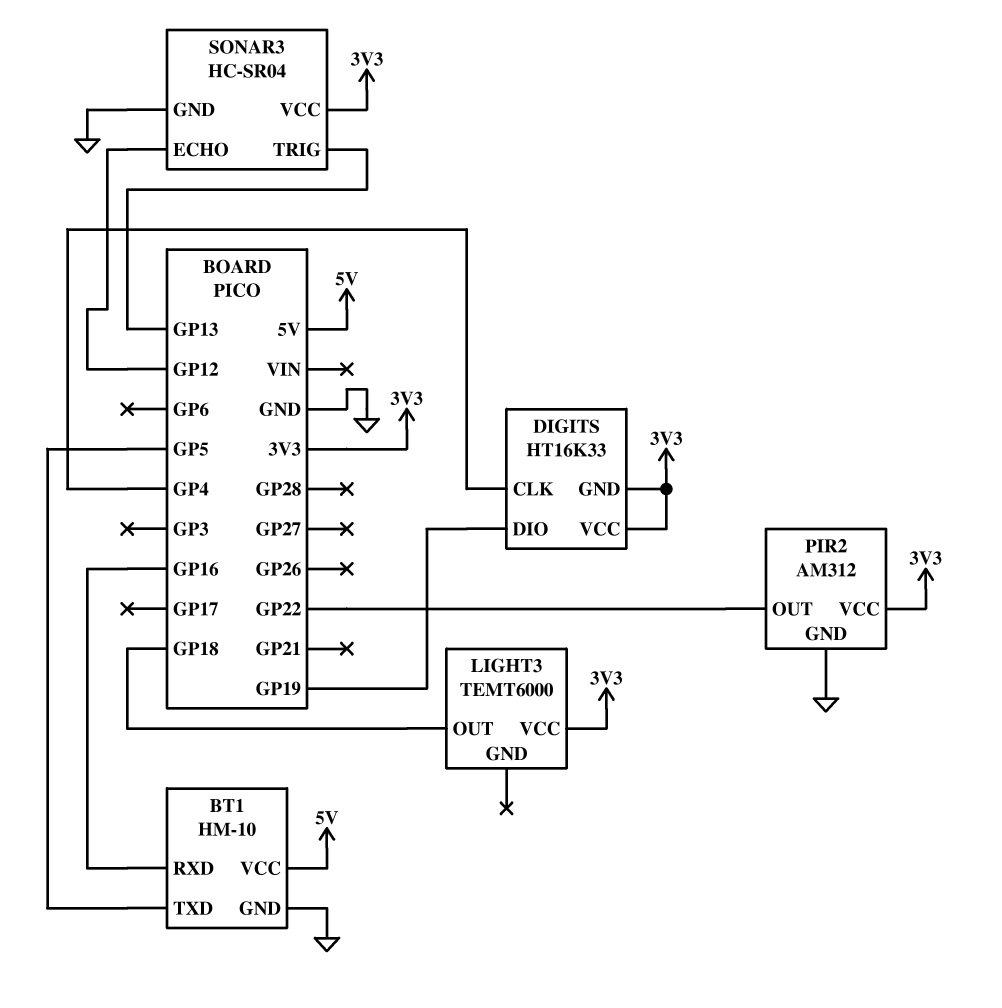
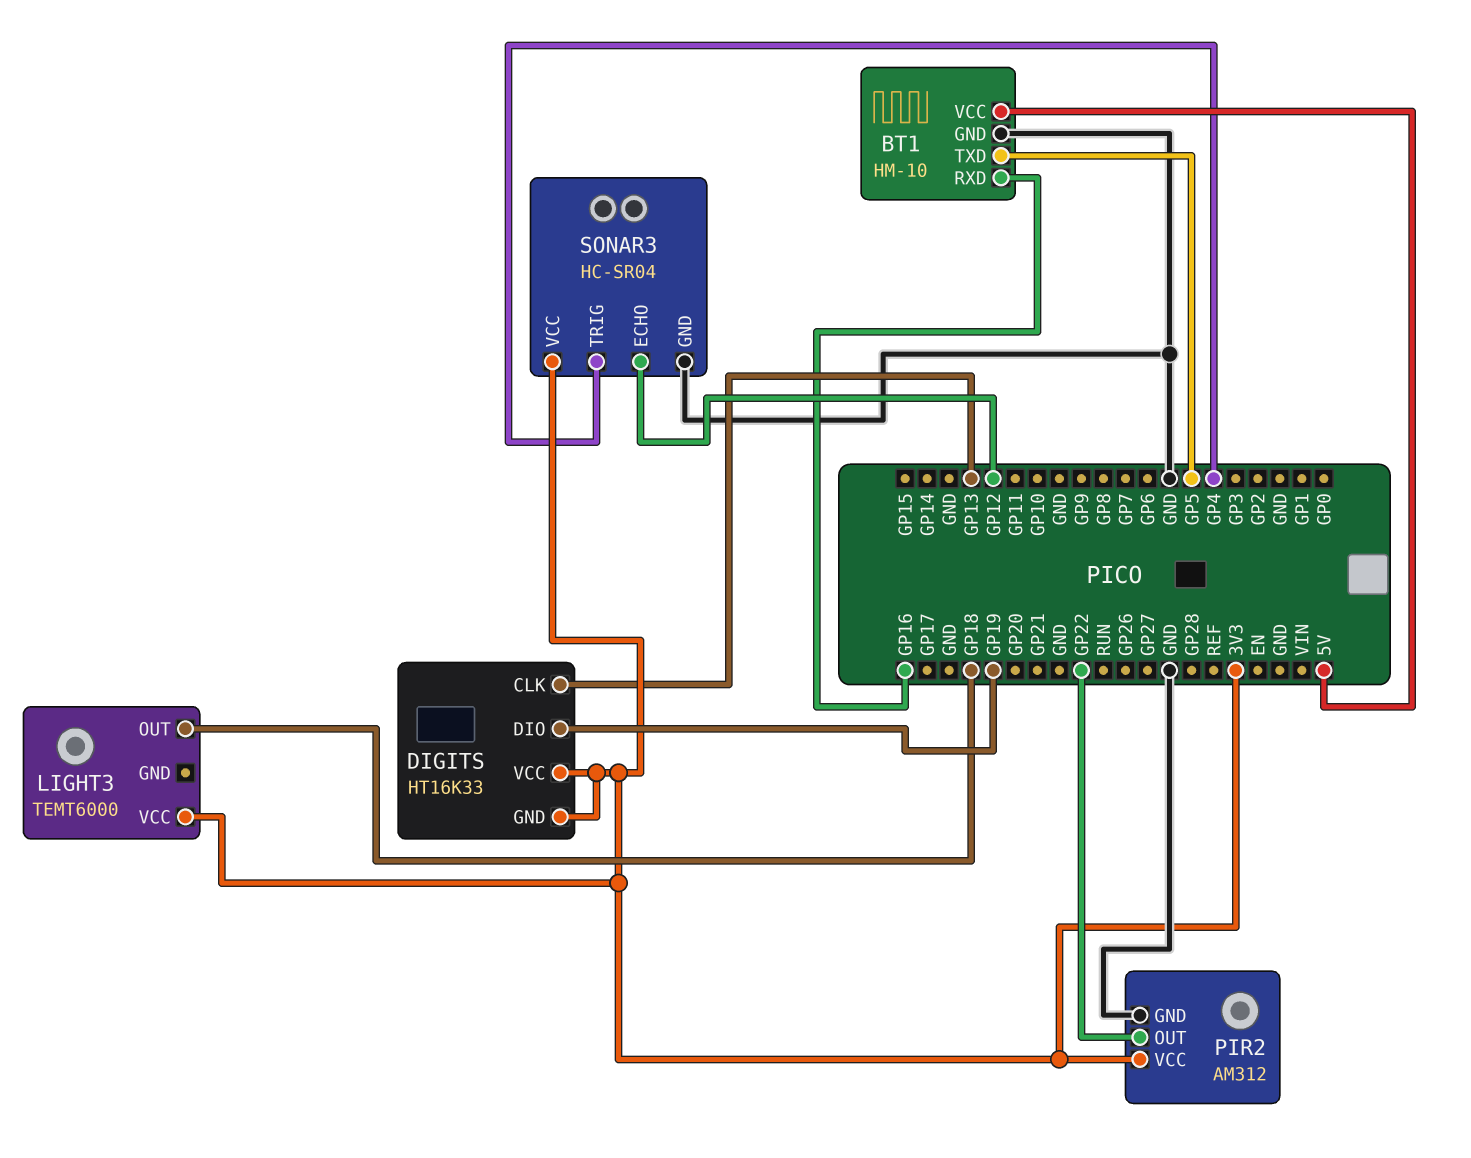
DIGITS pin CLK: GP4 -> GP13
SONAR3 pin TRIG: GP13 -> GP4

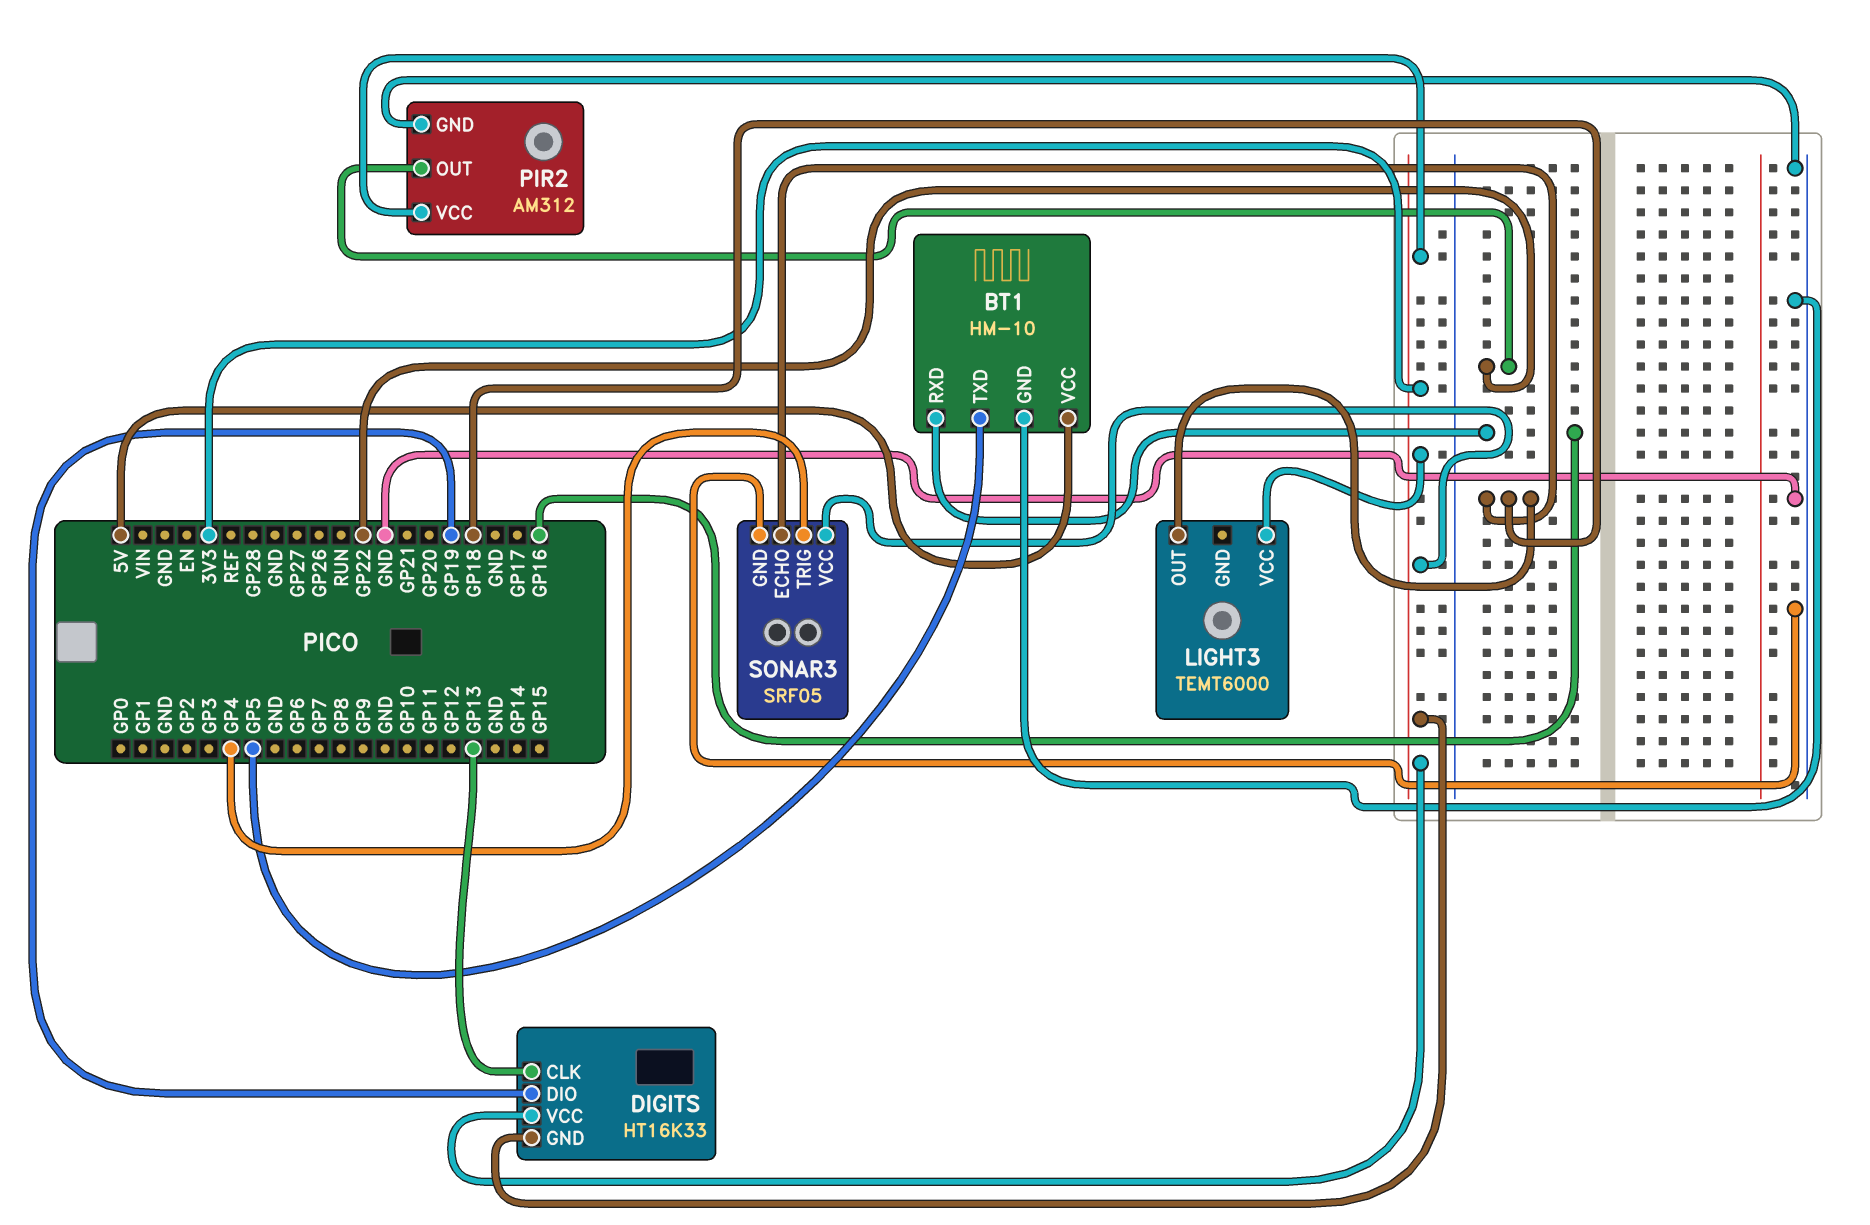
SONAR3: HC-SR04 -> SRF05
SONAR3 pin ECHO: GP12 -> GP18

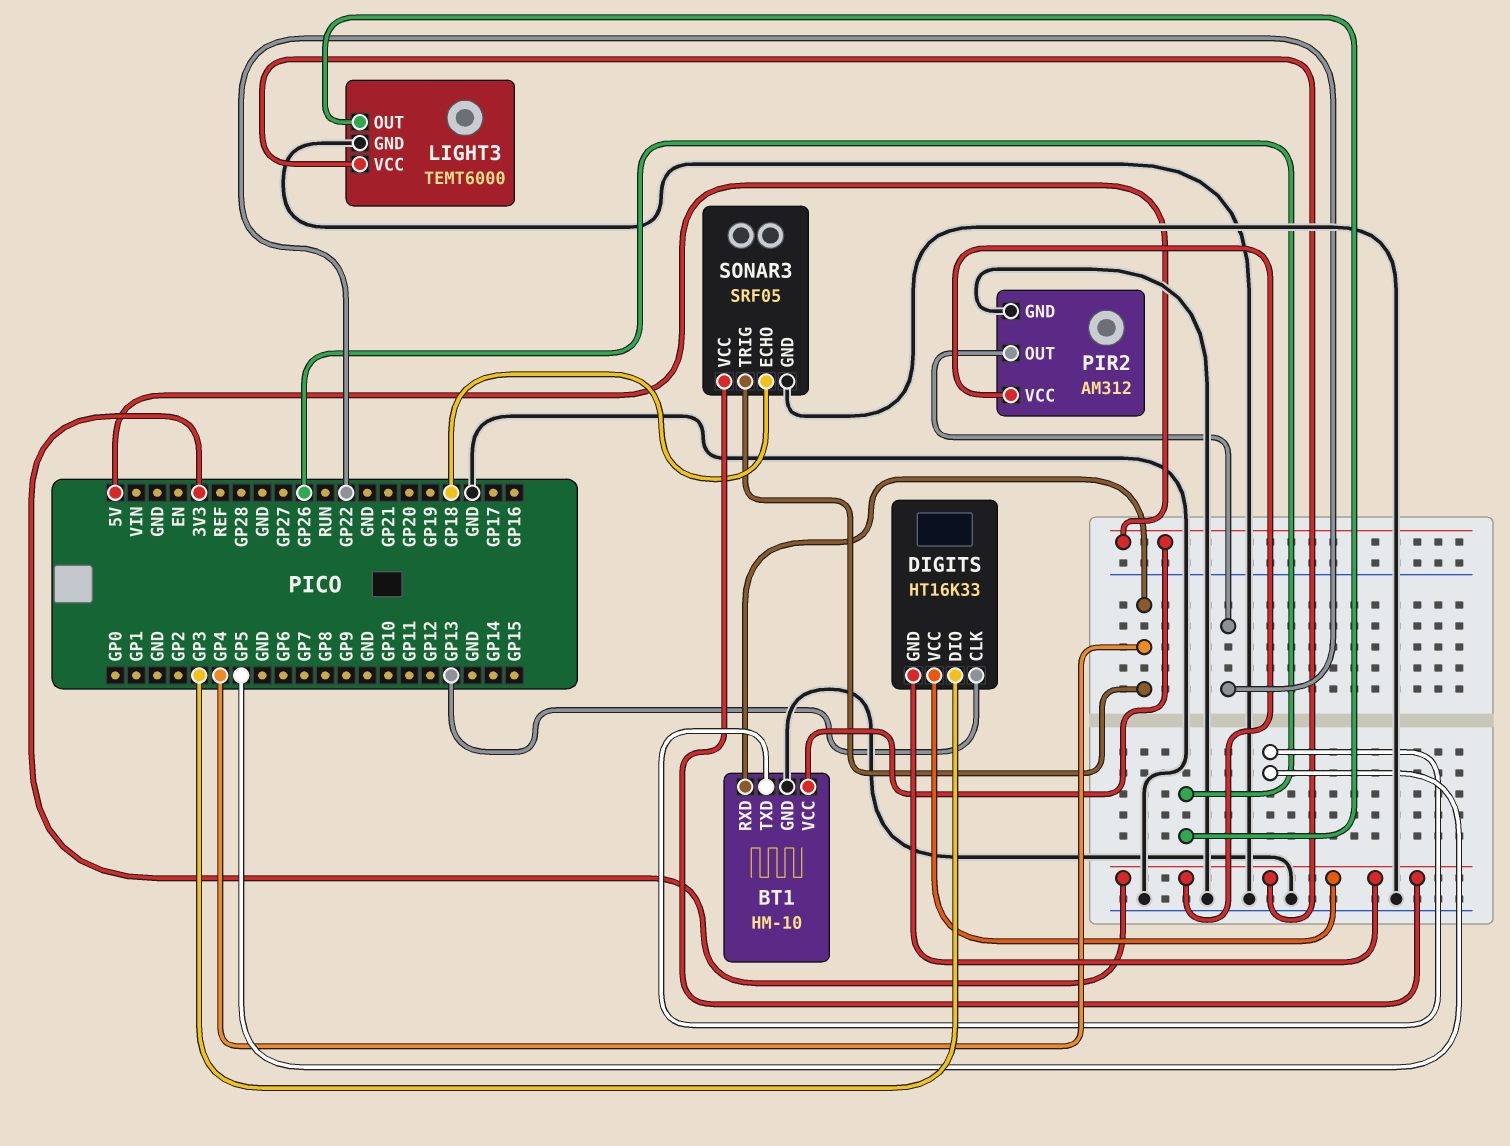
BT1 pin RXD: GP16 -> GP4
DIGITS pin DIO: GP19 -> GP3
LIGHT3 pin GND: none -> GND
LIGHT3 pin OUT: GP18 -> GP26

